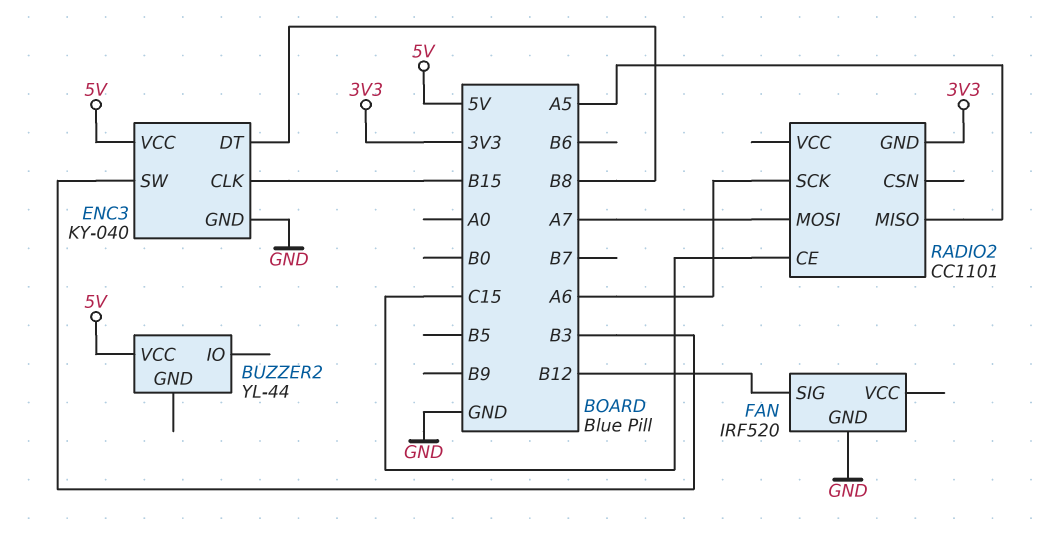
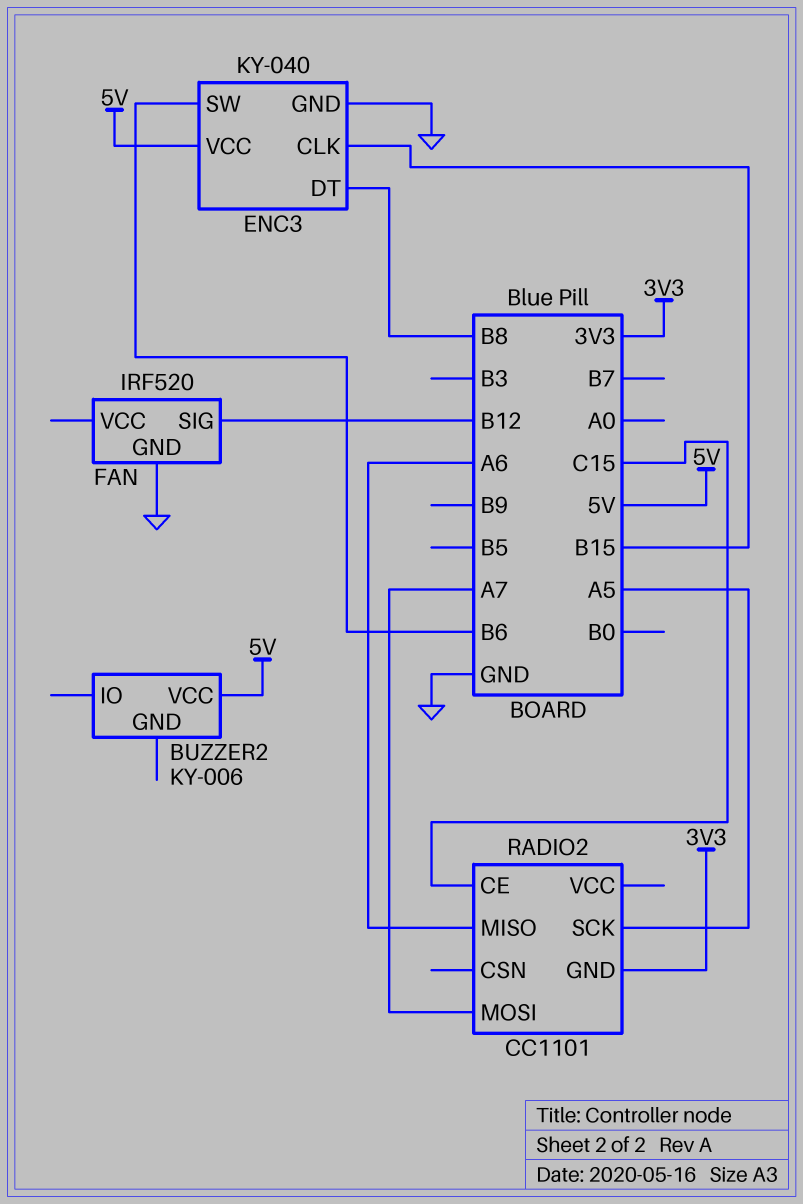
BUZZER2: YL-44 -> KY-006
ENC3 pin SW: B3 -> B6
RADIO2 pin MISO: A5 -> A6
RADIO2 pin SCK: A6 -> A5

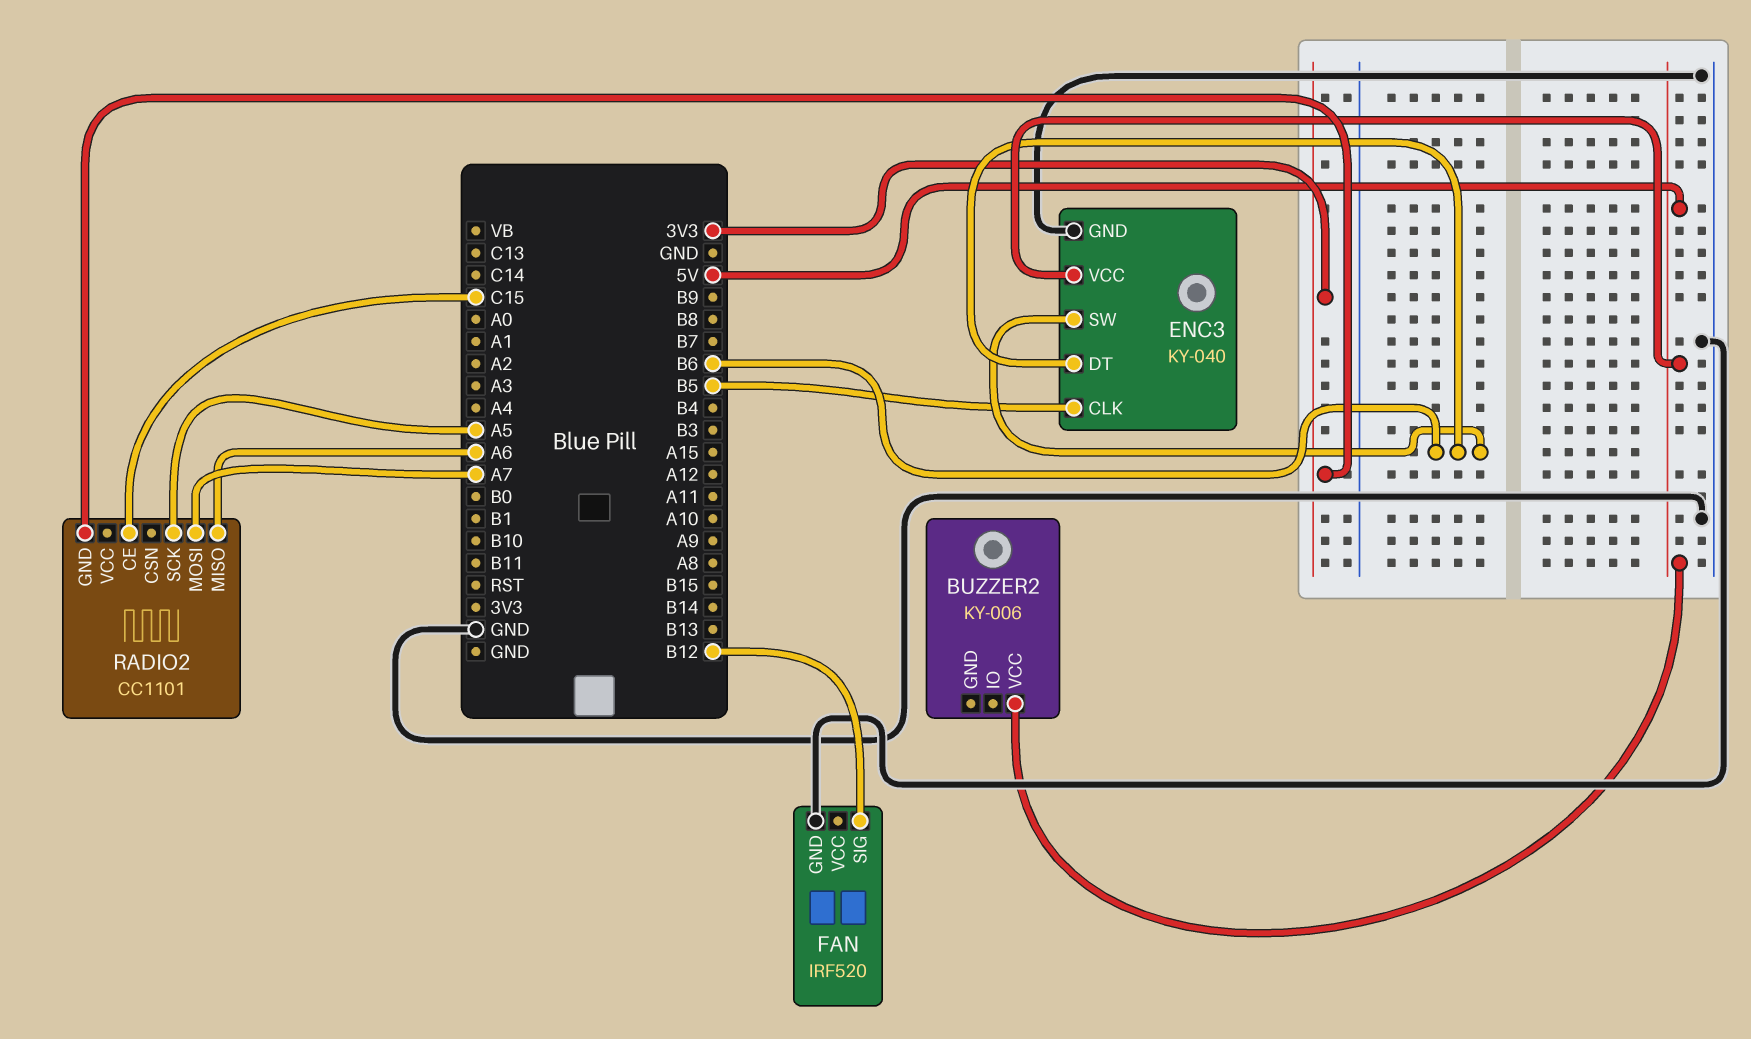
ENC3 pin CLK: B15 -> B5
ENC3 pin DT: B8 -> B6

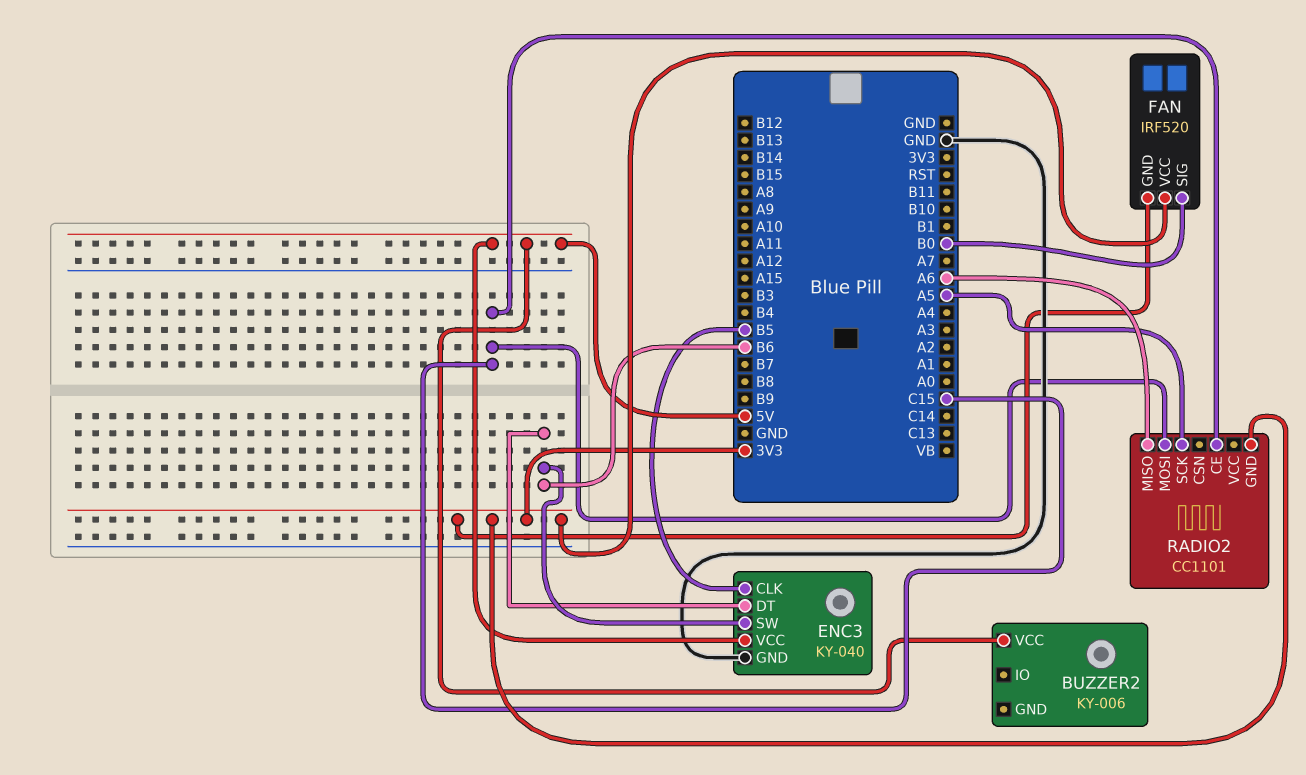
FAN pin GND: GND -> 3V3
FAN pin SIG: B12 -> B0
FAN pin VCC: none -> 3V3
RADIO2 pin MOSI: A7 -> C15

